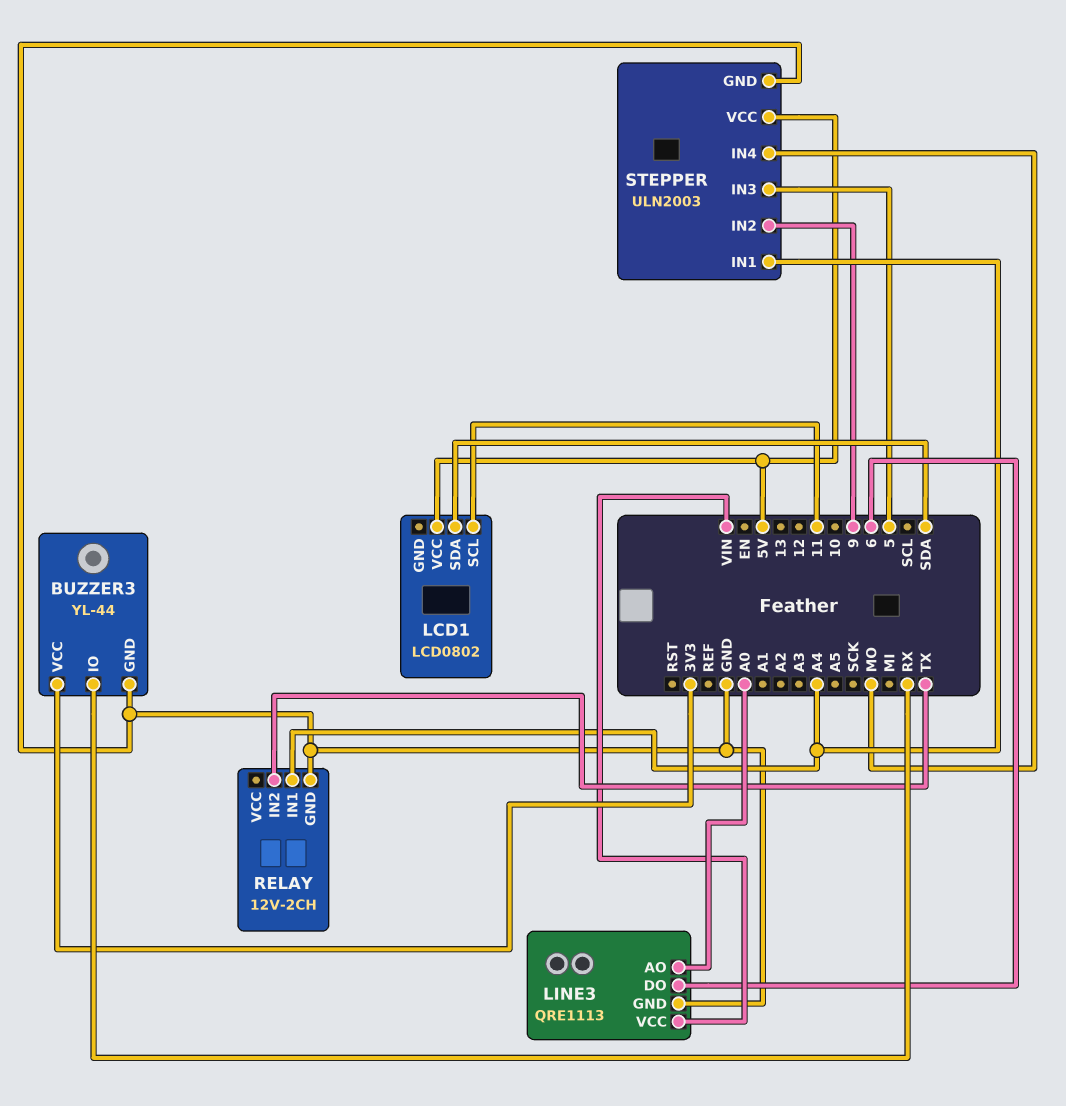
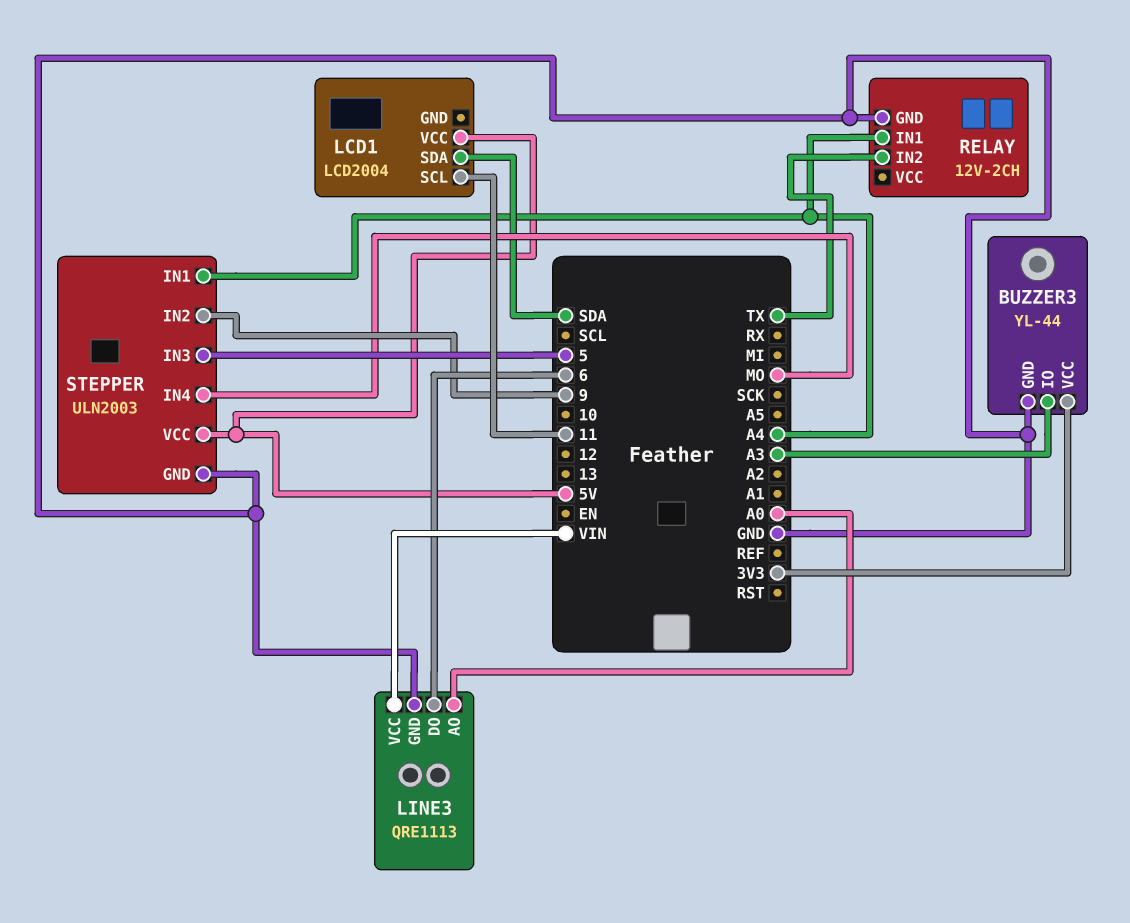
BUZZER3 pin IO: RX -> A3
LCD1: LCD0802 -> LCD2004

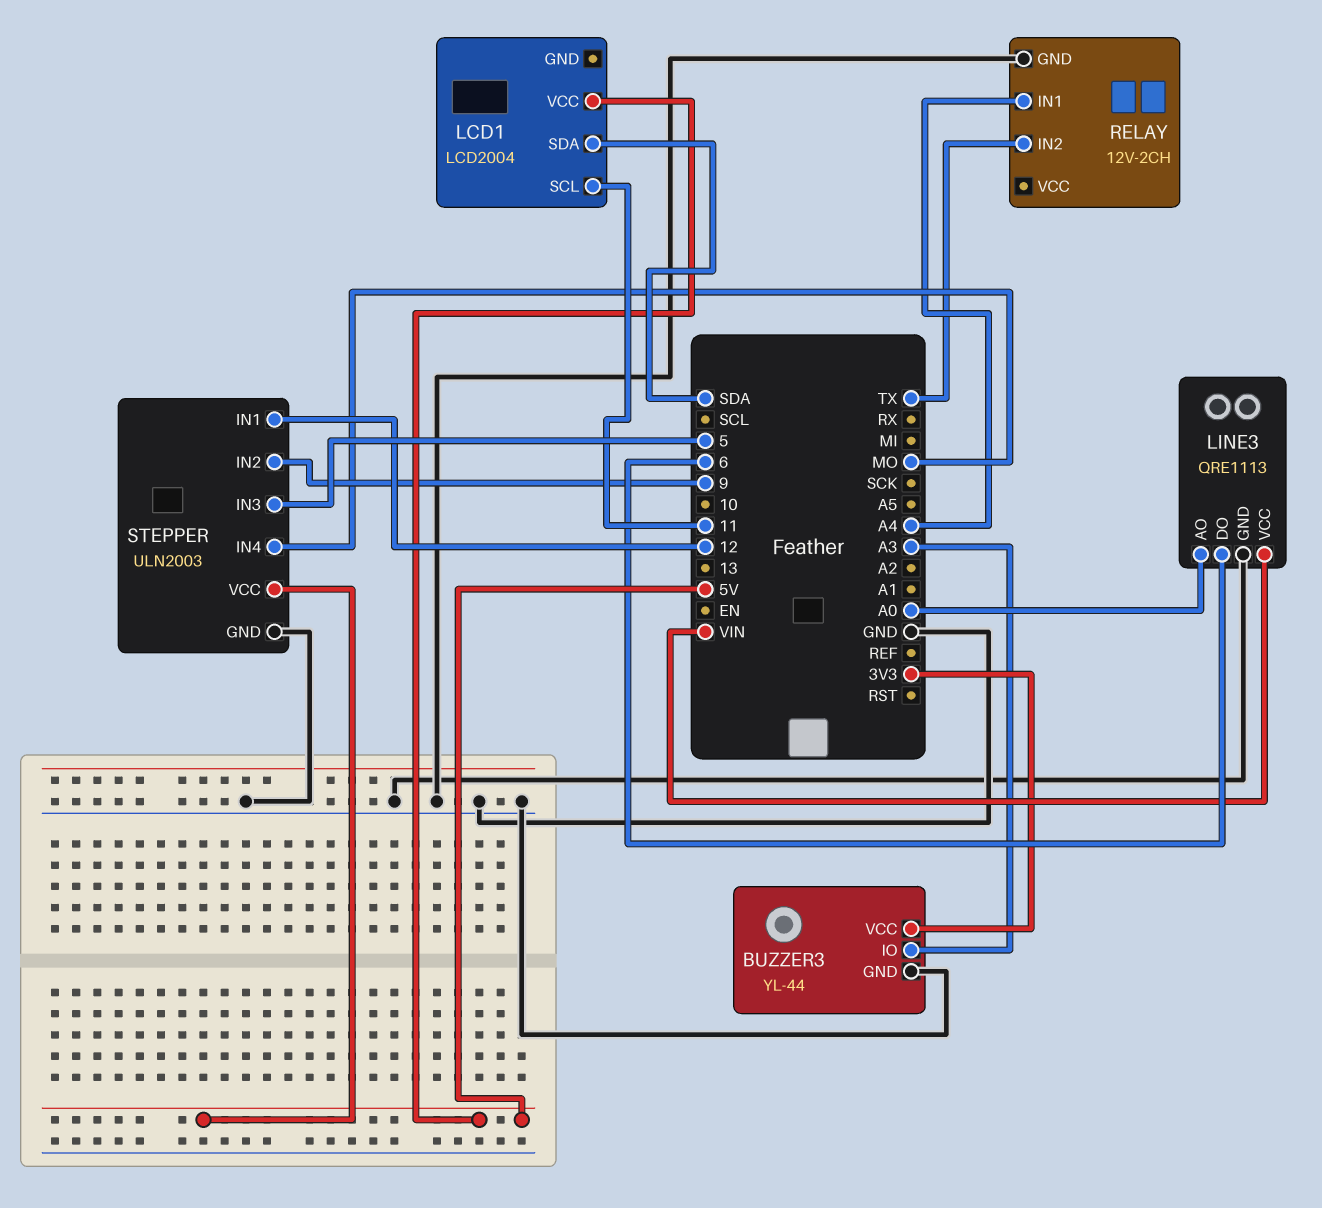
STEPPER pin IN1: A4 -> 12

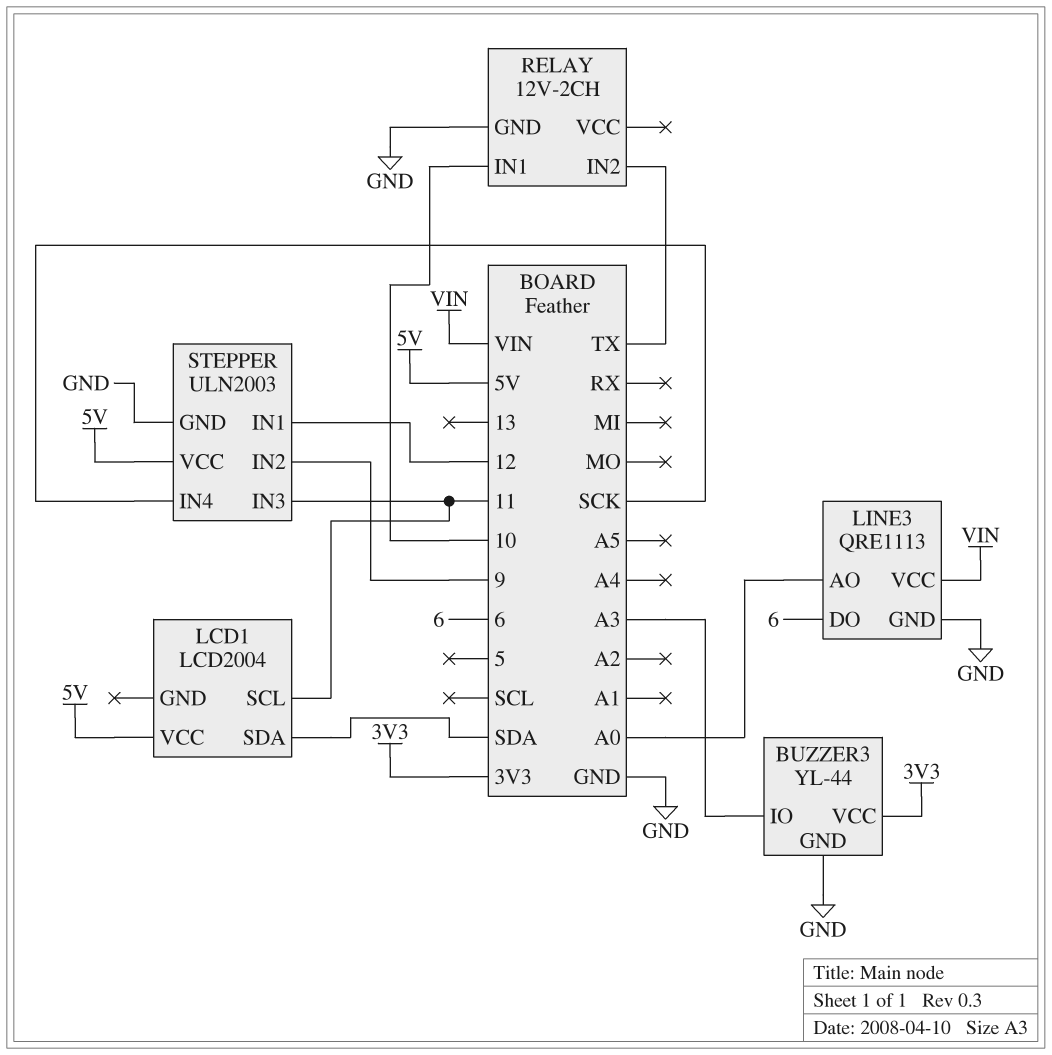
RELAY pin IN1: A4 -> 10
STEPPER pin IN3: 5 -> 11
STEPPER pin IN4: MO -> SCK

